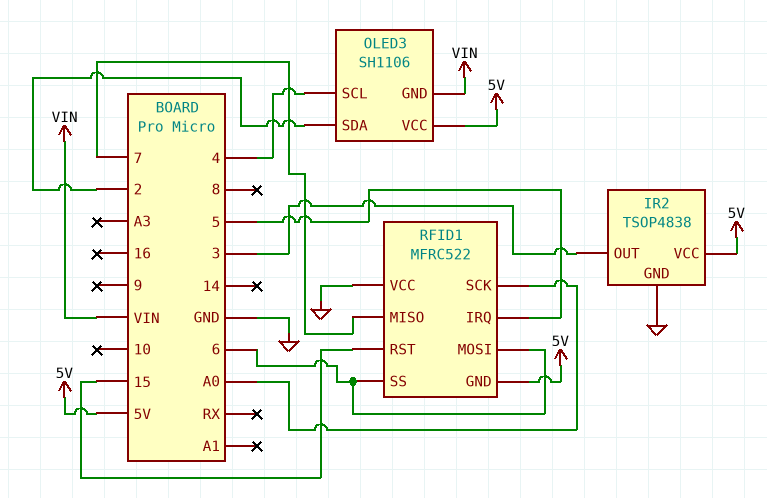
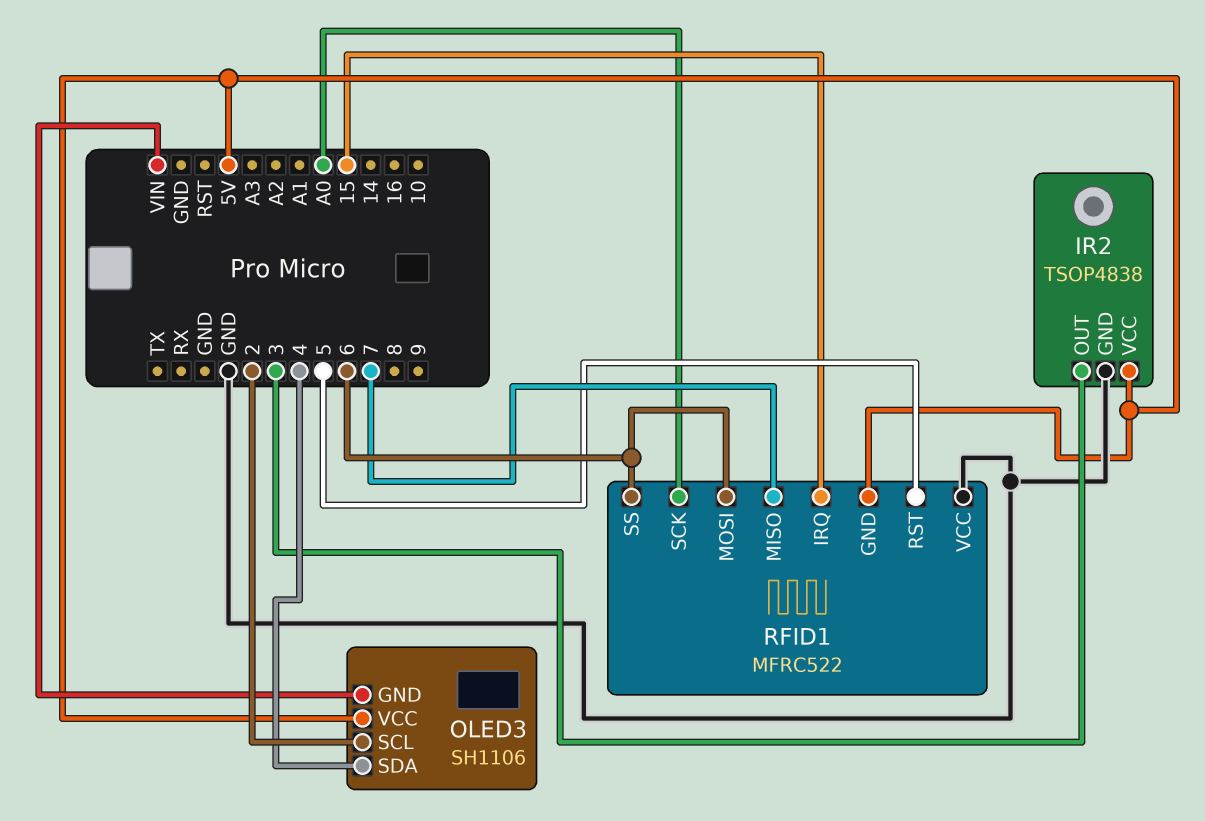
OLED3 pin SCL: 4 -> 2
OLED3 pin SDA: 2 -> 4
RFID1 pin IRQ: 5 -> 15
RFID1 pin RST: 15 -> 5

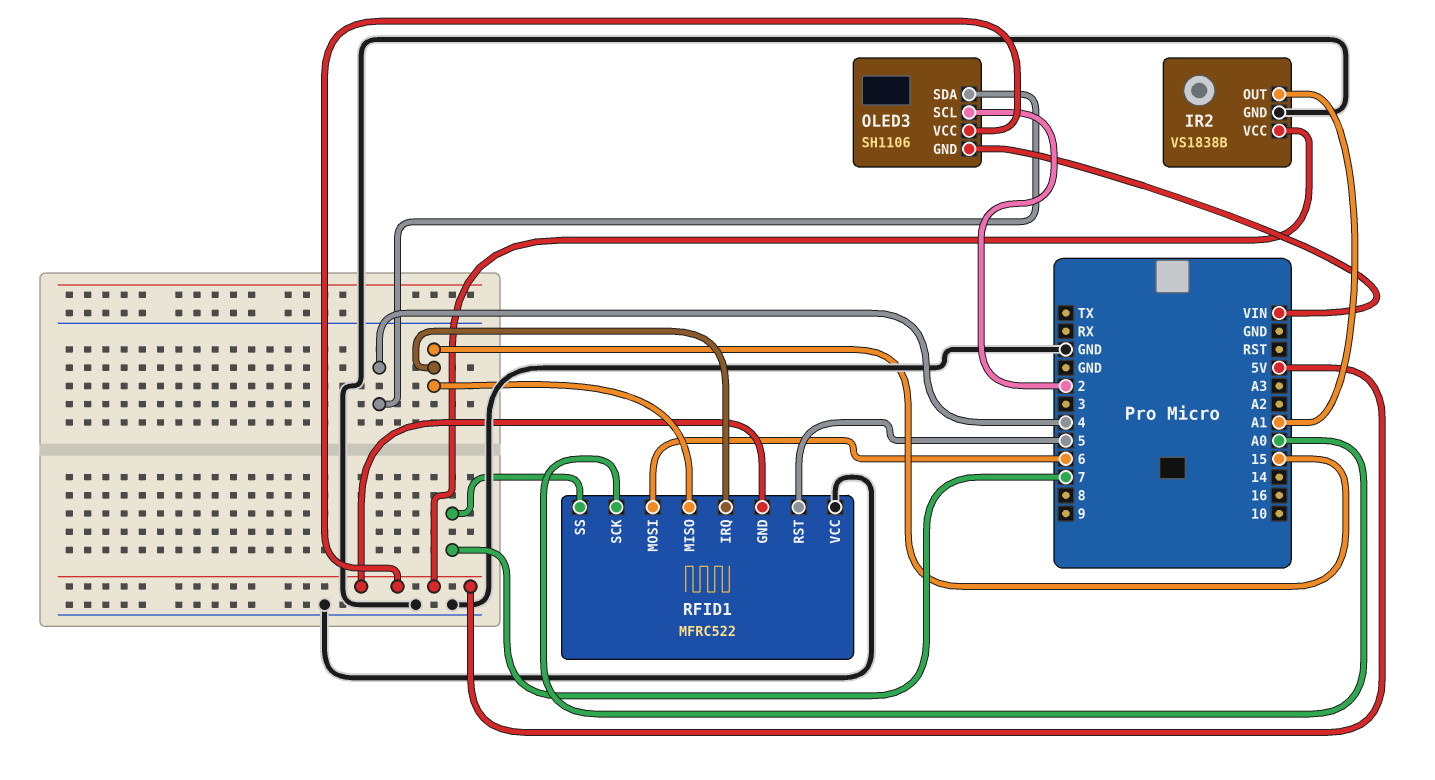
IR2: TSOP4838 -> VS1838B
IR2 pin OUT: 3 -> A1
RFID1 pin MISO: 7 -> 15
RFID1 pin SS: 6 -> 7

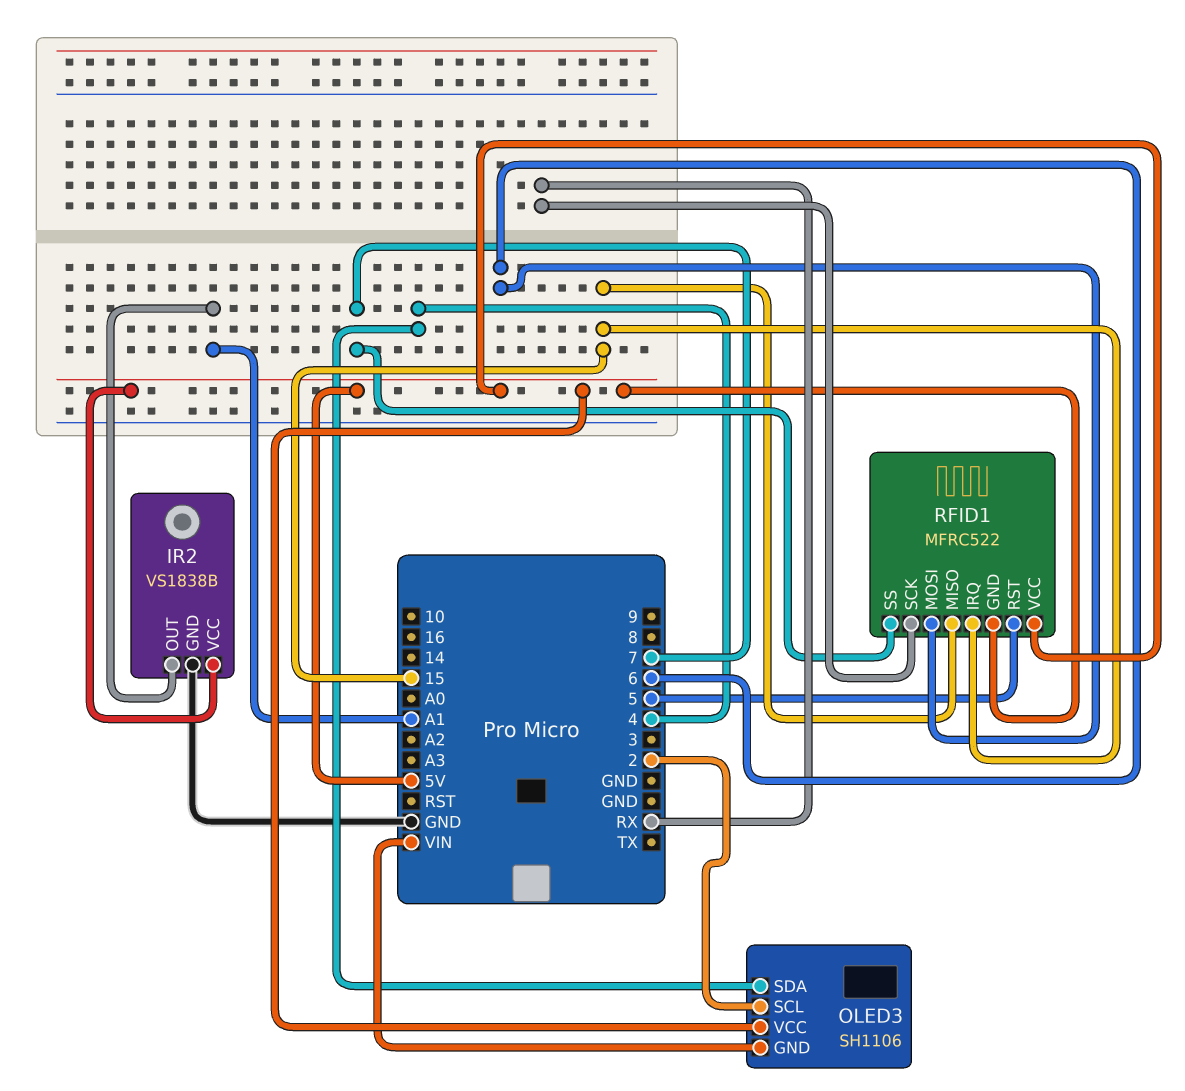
RFID1 pin SCK: A0 -> RX
RFID1 pin VCC: GND -> 5V

